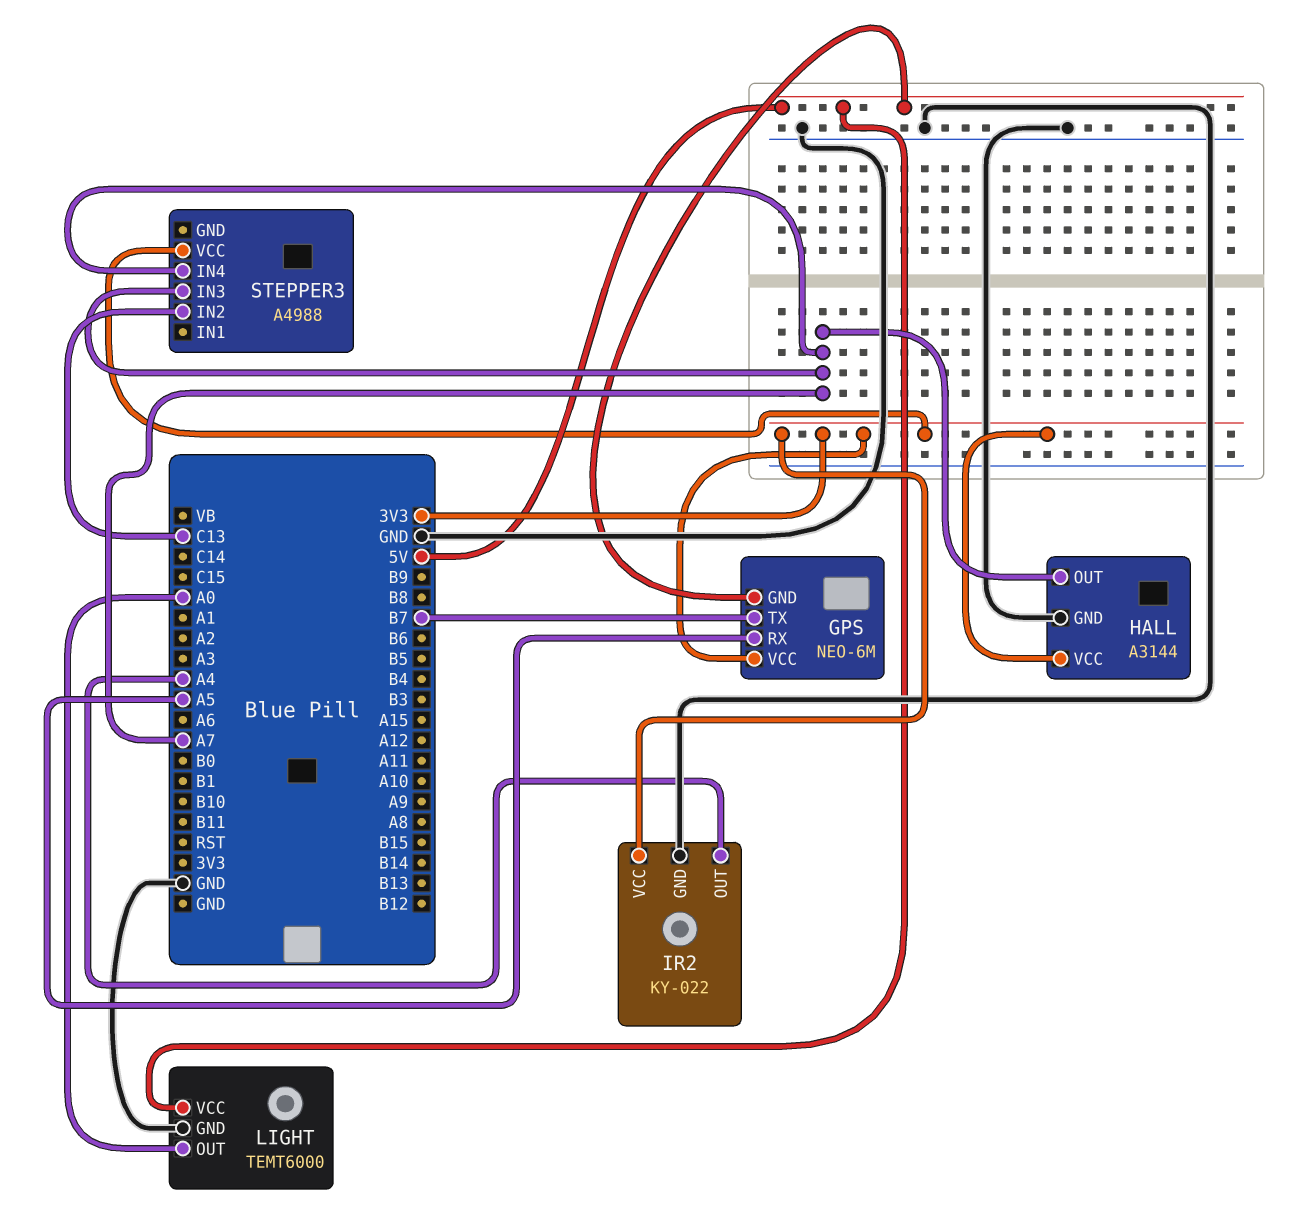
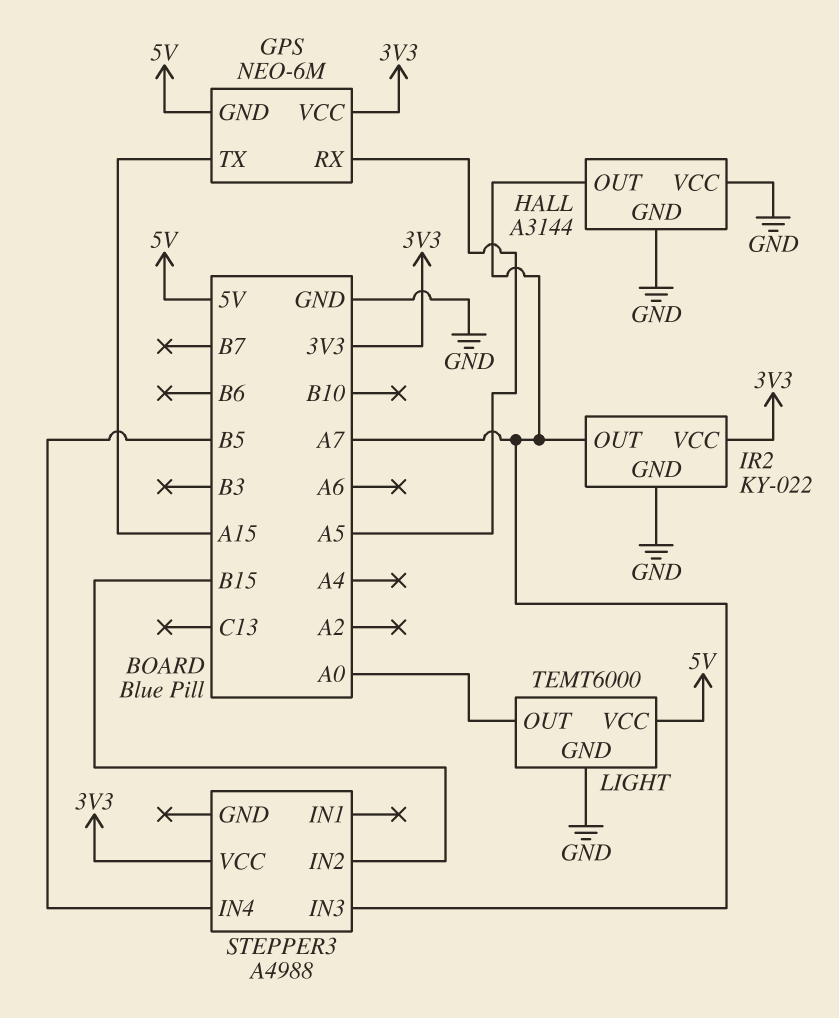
GPS pin TX: B7 -> A15
HALL pin VCC: 3V3 -> GND
IR2 pin OUT: A4 -> A7
STEPPER3 pin IN2: C13 -> B15
STEPPER3 pin IN4: A7 -> B5

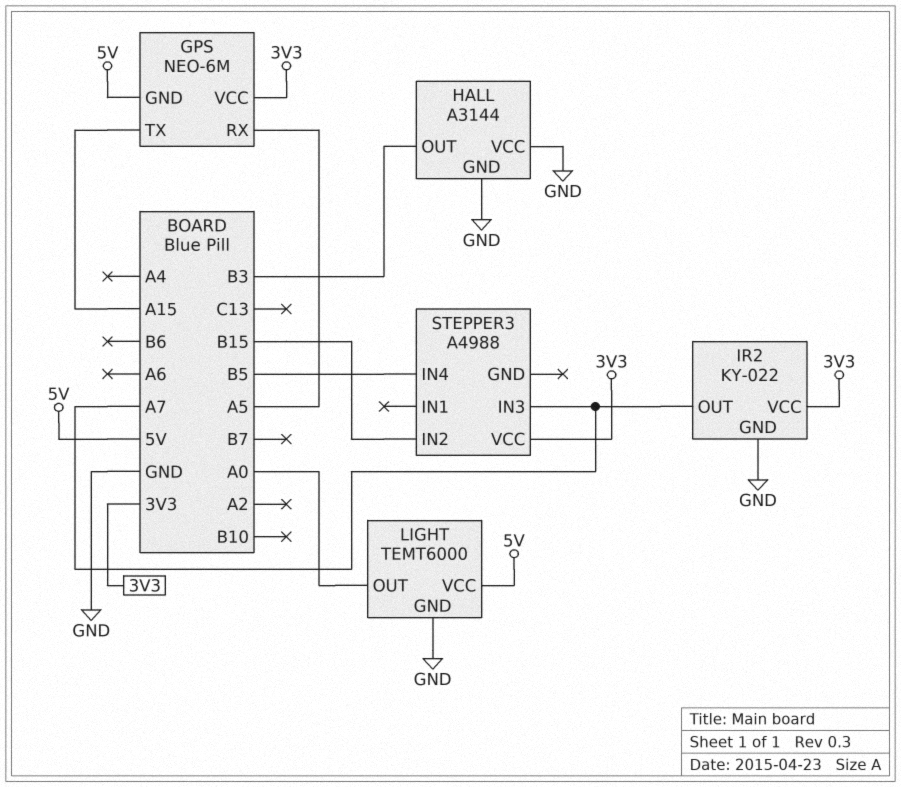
HALL pin OUT: A7 -> B3

